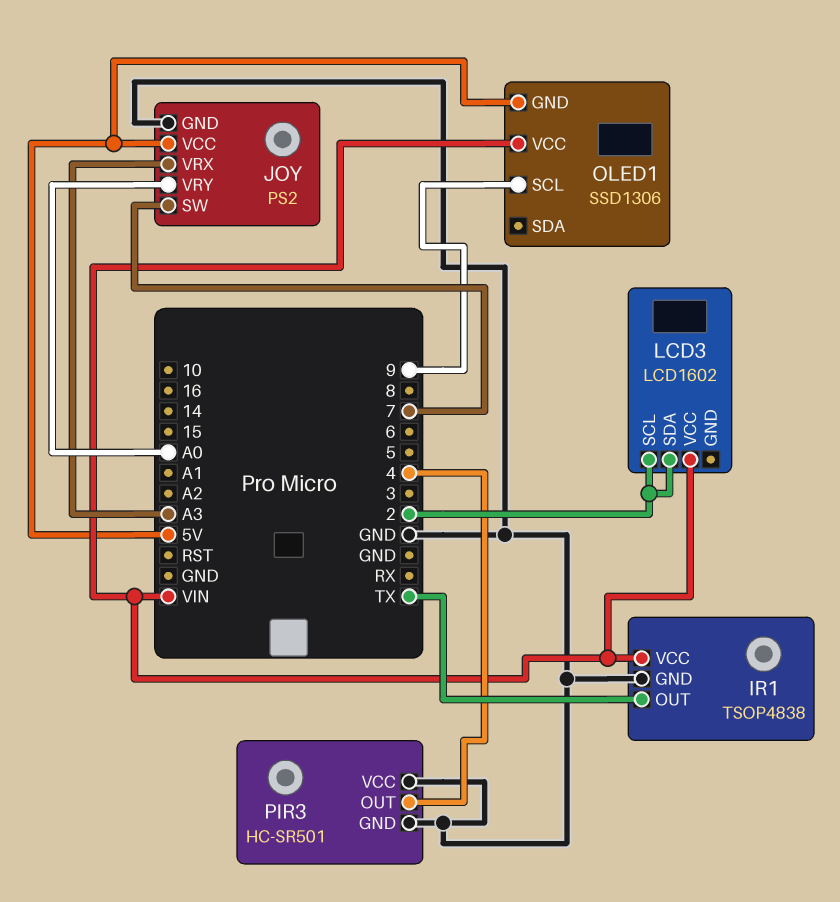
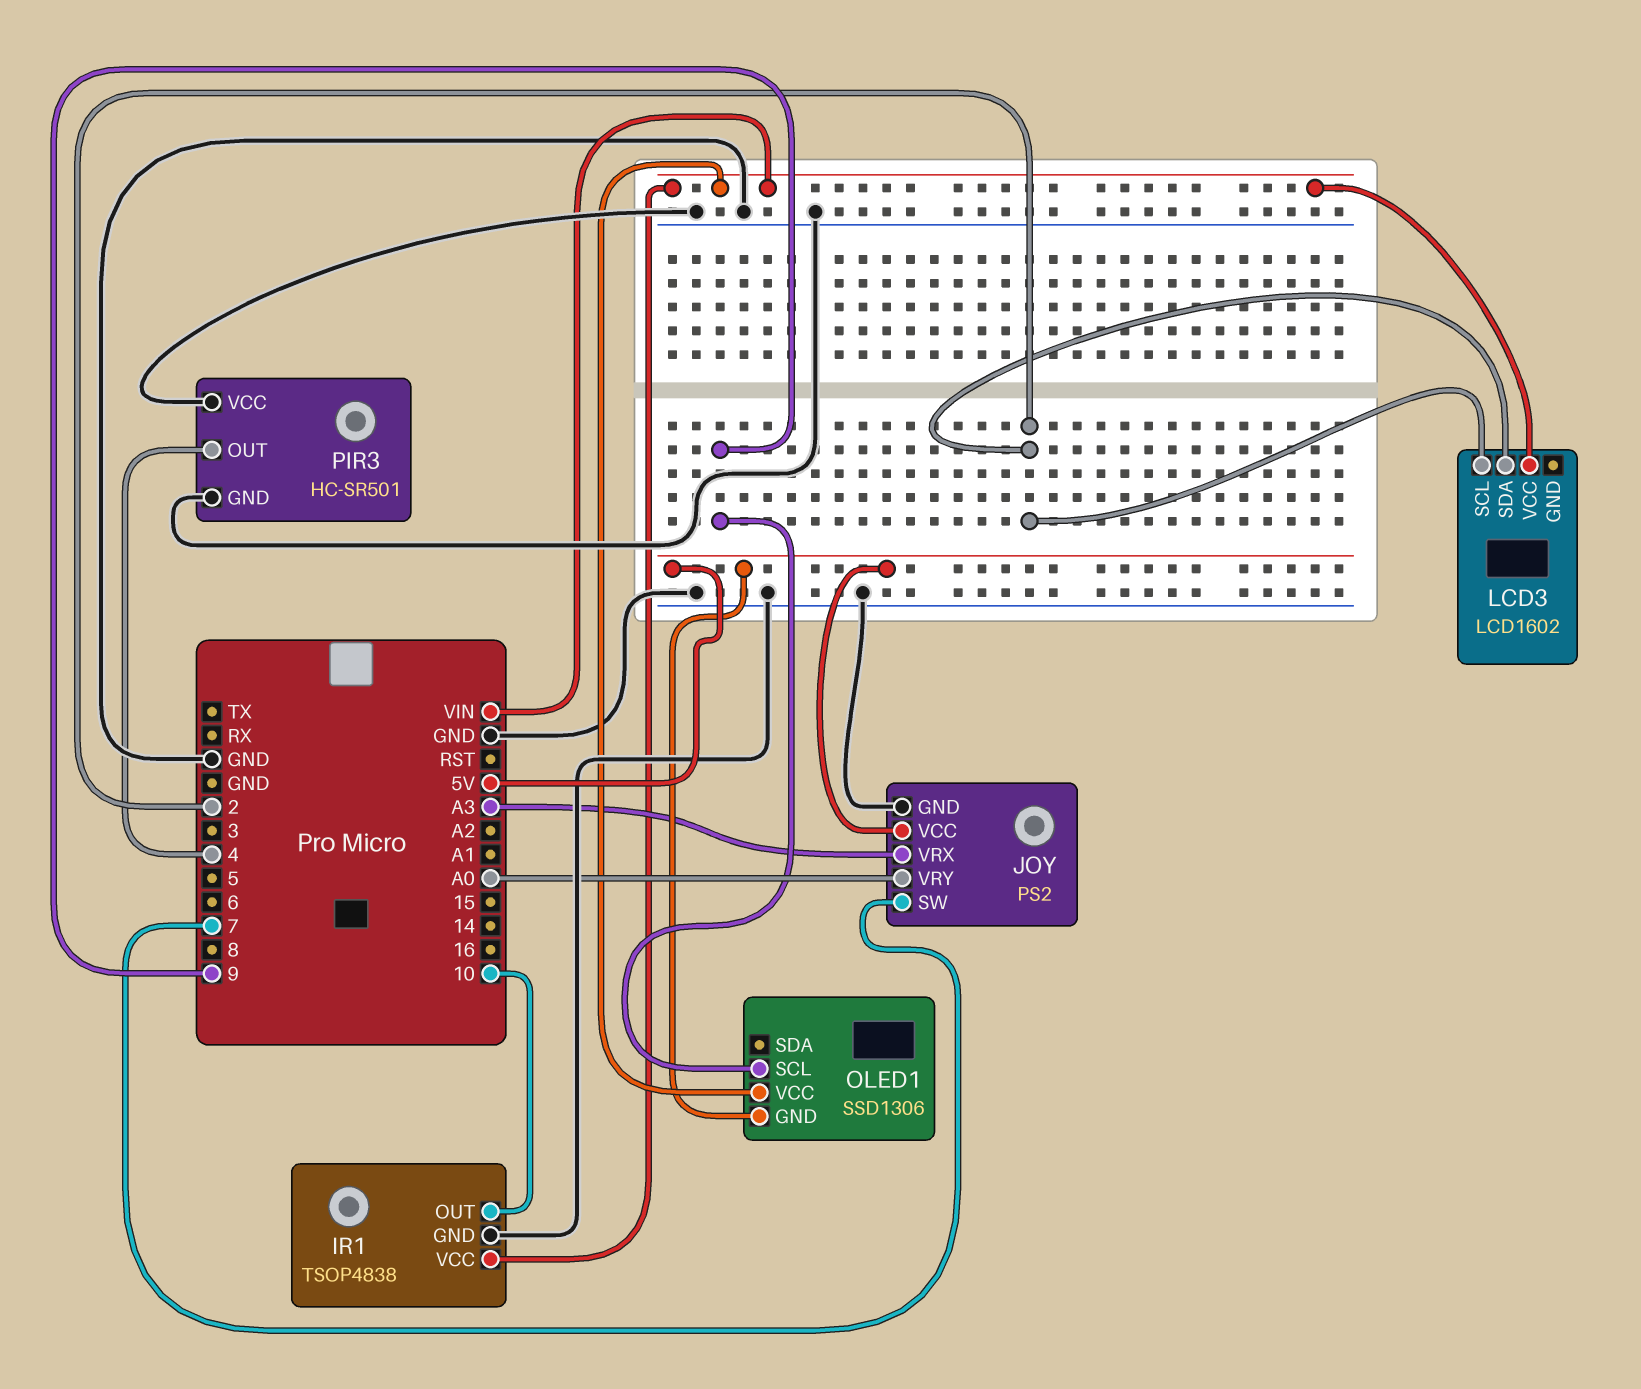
IR1 pin OUT: TX -> 10

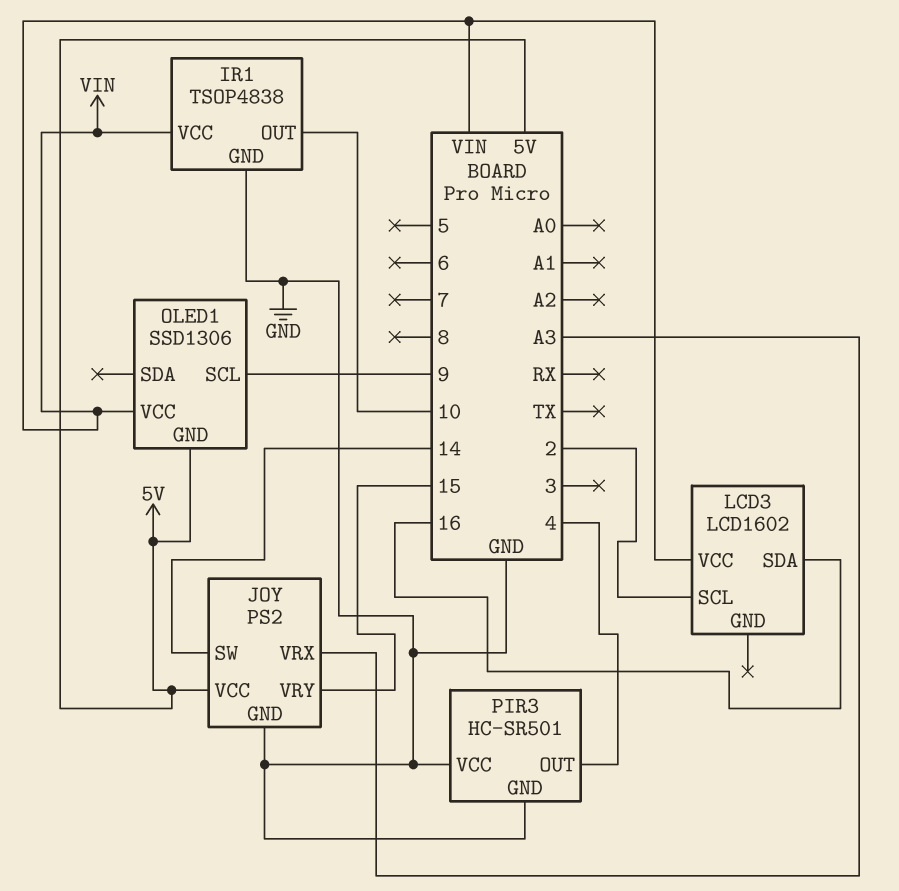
JOY pin SW: 7 -> 14
JOY pin VRY: A0 -> 15
LCD3 pin SDA: 2 -> 16

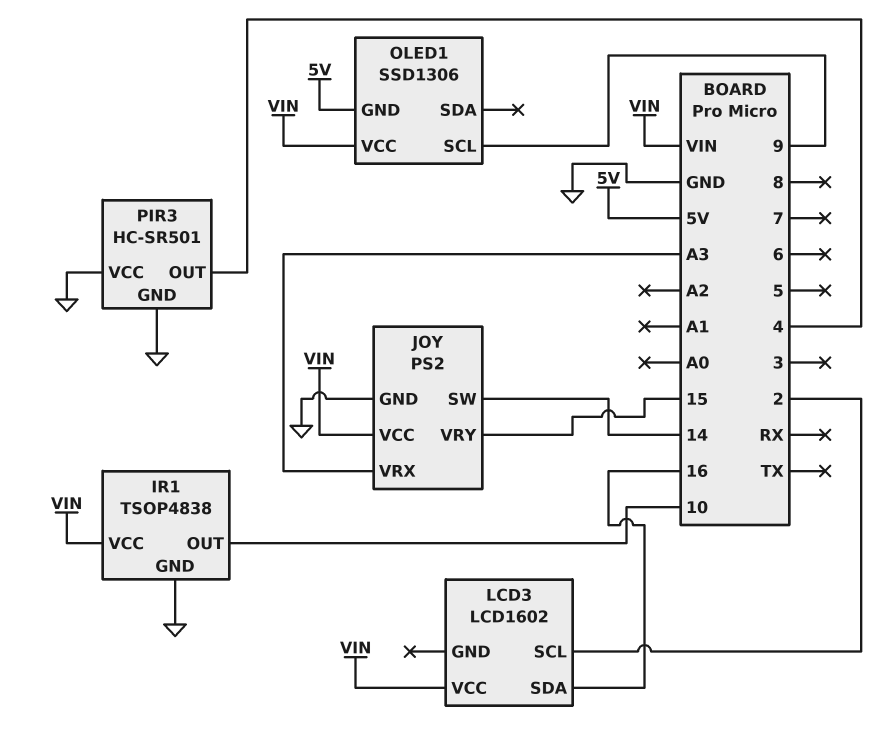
JOY pin VCC: 5V -> VIN

